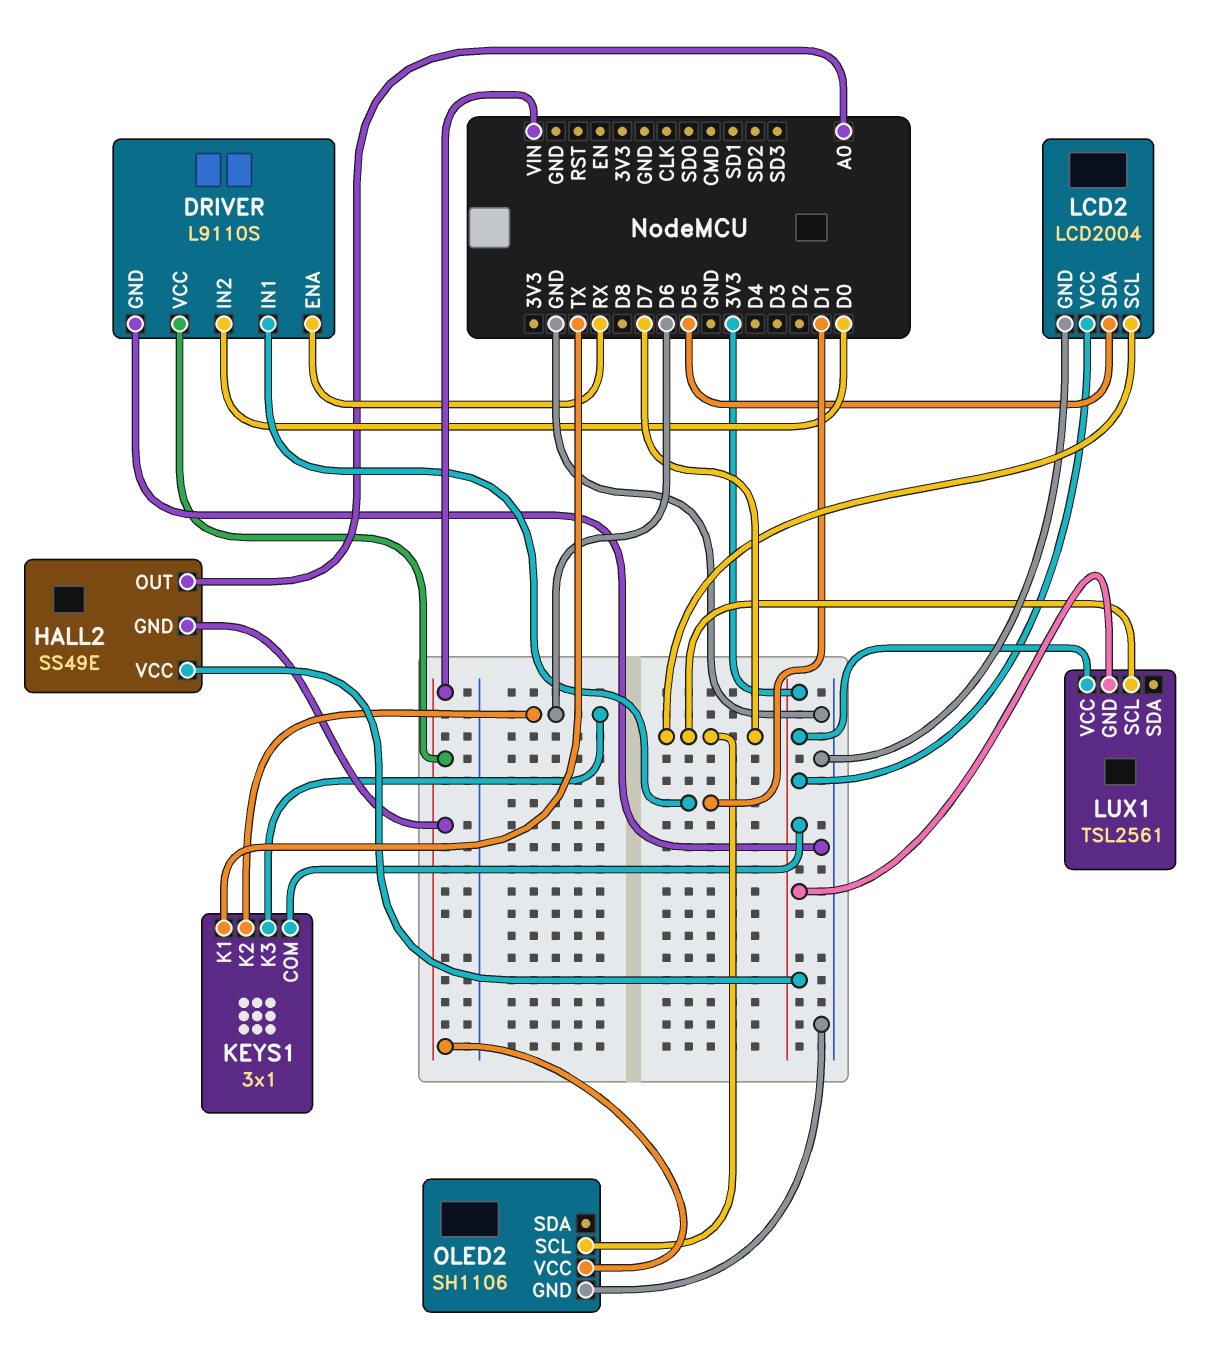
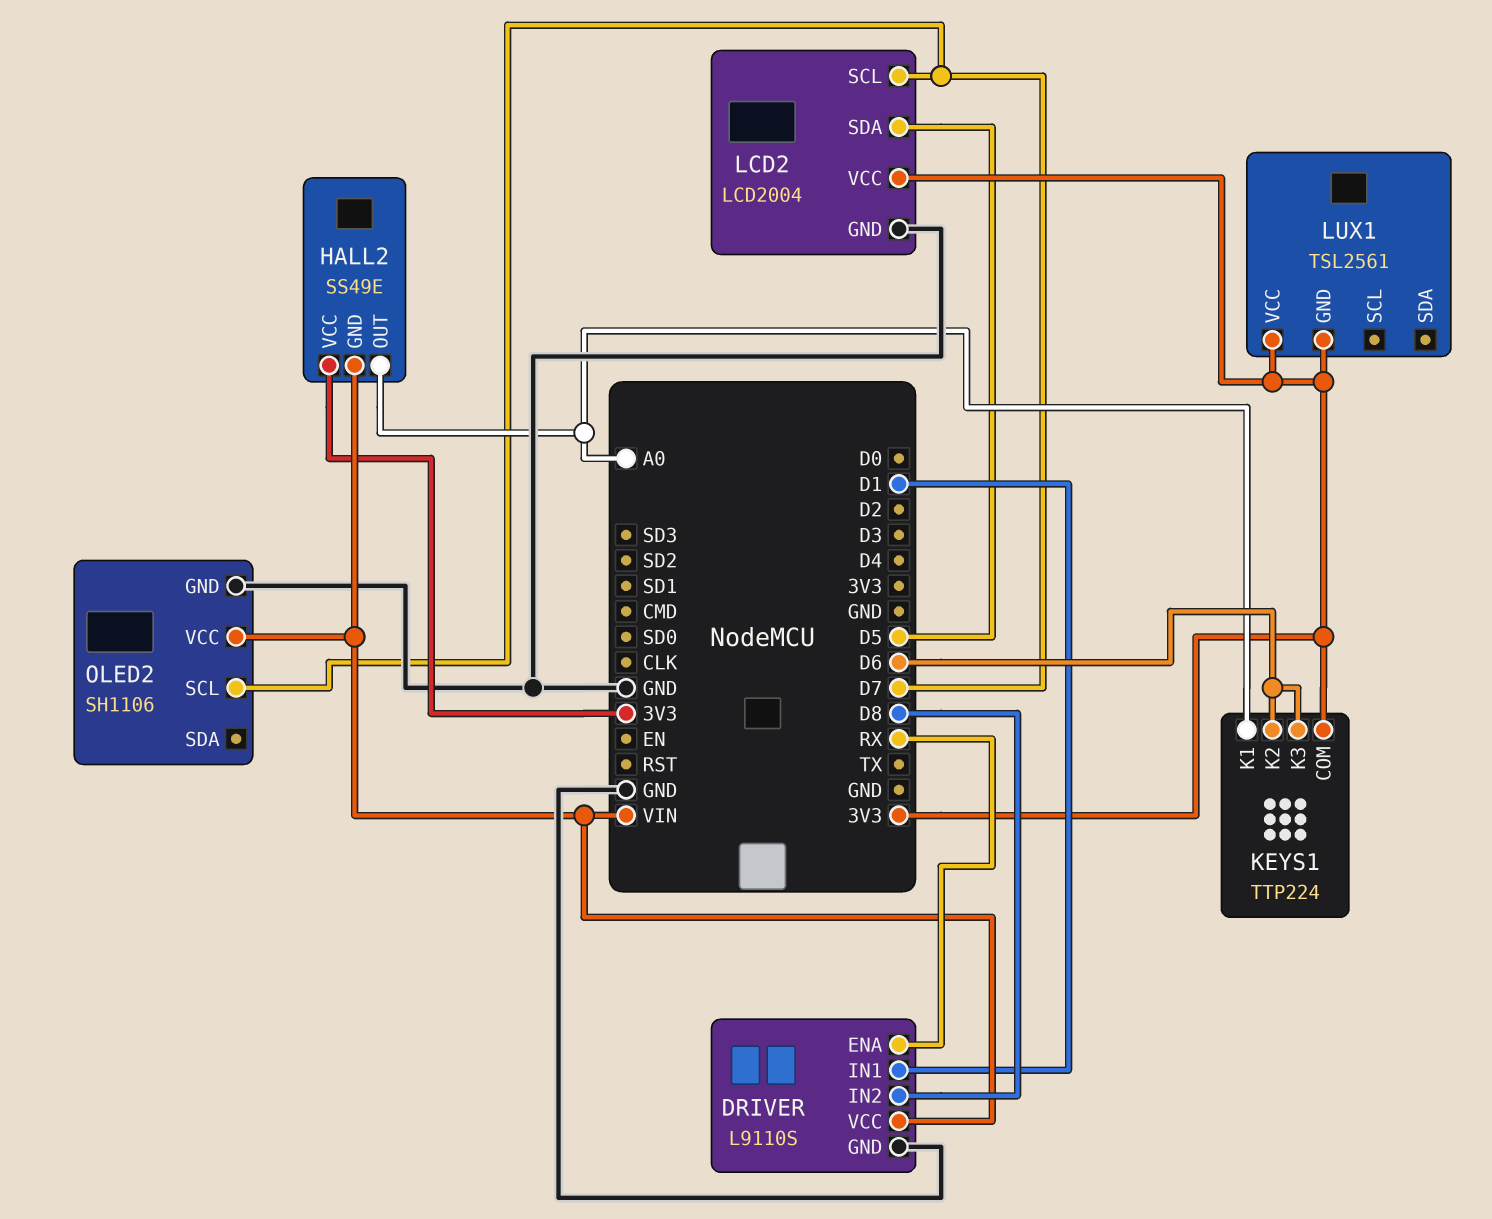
DRIVER pin IN2: D0 -> D8
KEYS1: 3x1 -> TTP224
KEYS1 pin K1: TX -> A0
LUX1 pin SCL: D7 -> none

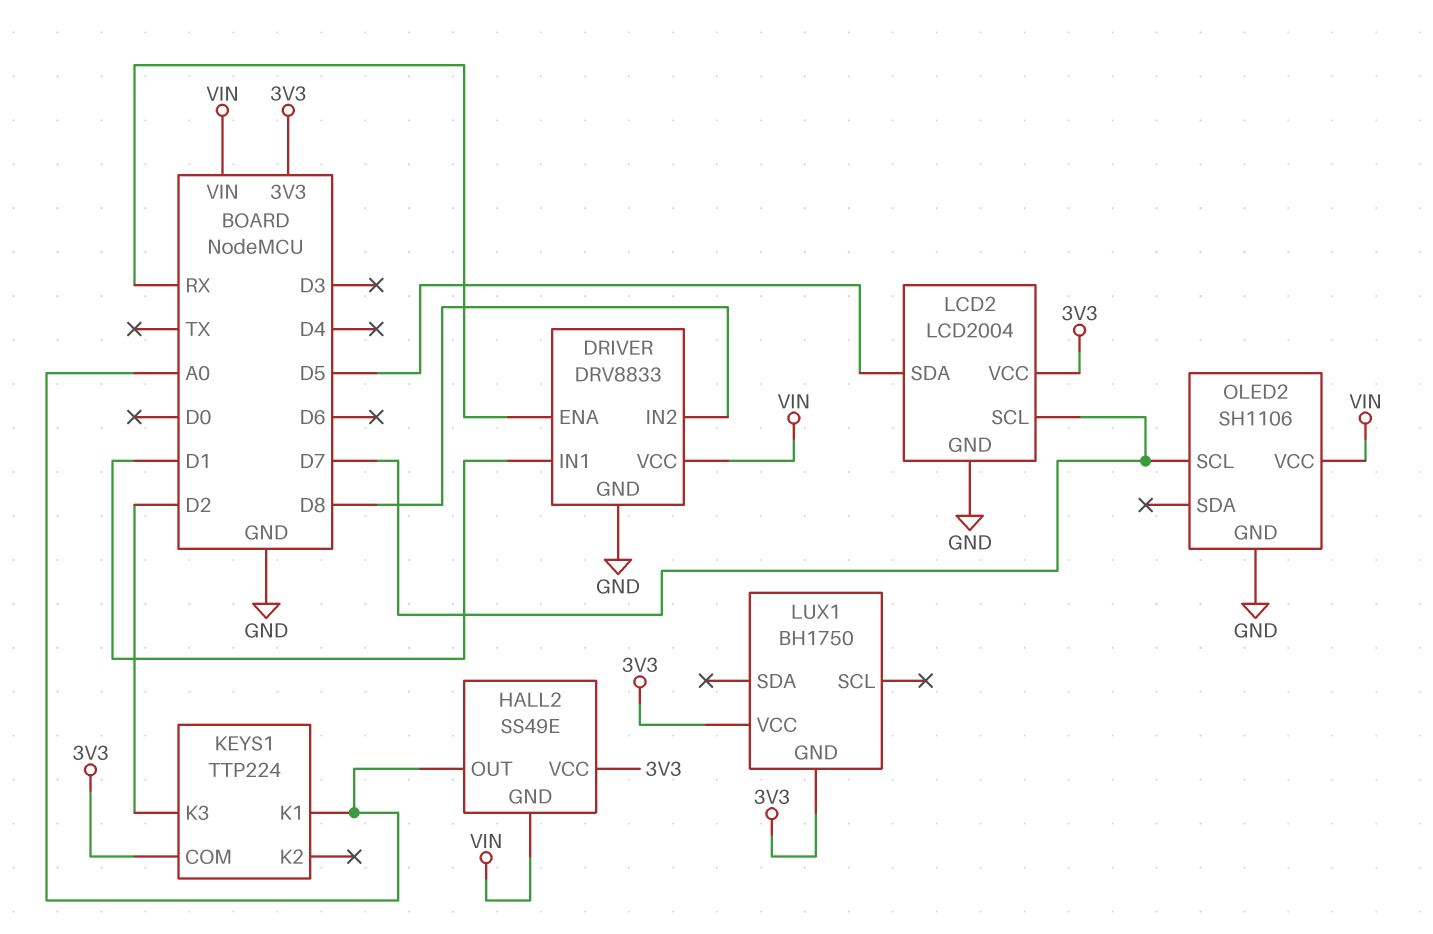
DRIVER: L9110S -> DRV8833
KEYS1 pin K2: D6 -> none
KEYS1 pin K3: D6 -> D2
LUX1: TSL2561 -> BH1750

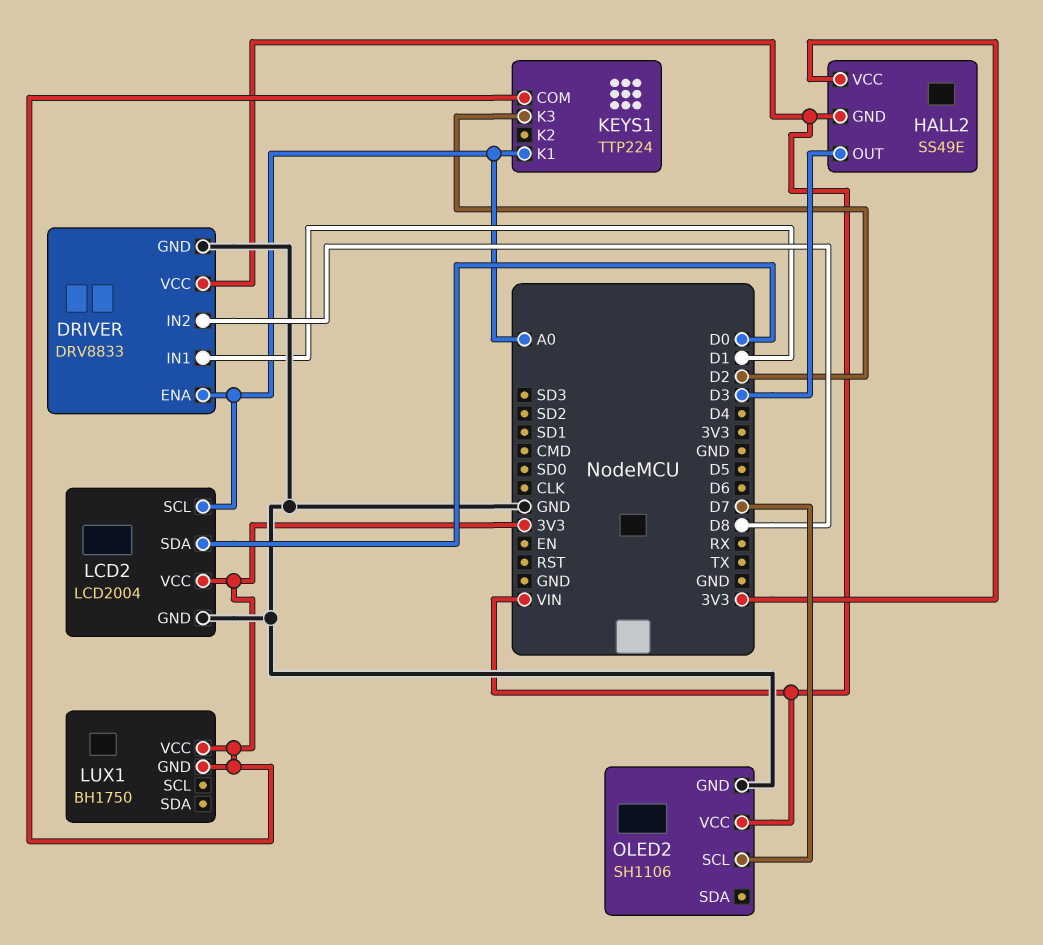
DRIVER pin ENA: RX -> A0
HALL2 pin OUT: A0 -> D3
LCD2 pin SCL: D7 -> A0
LCD2 pin SDA: D5 -> D0

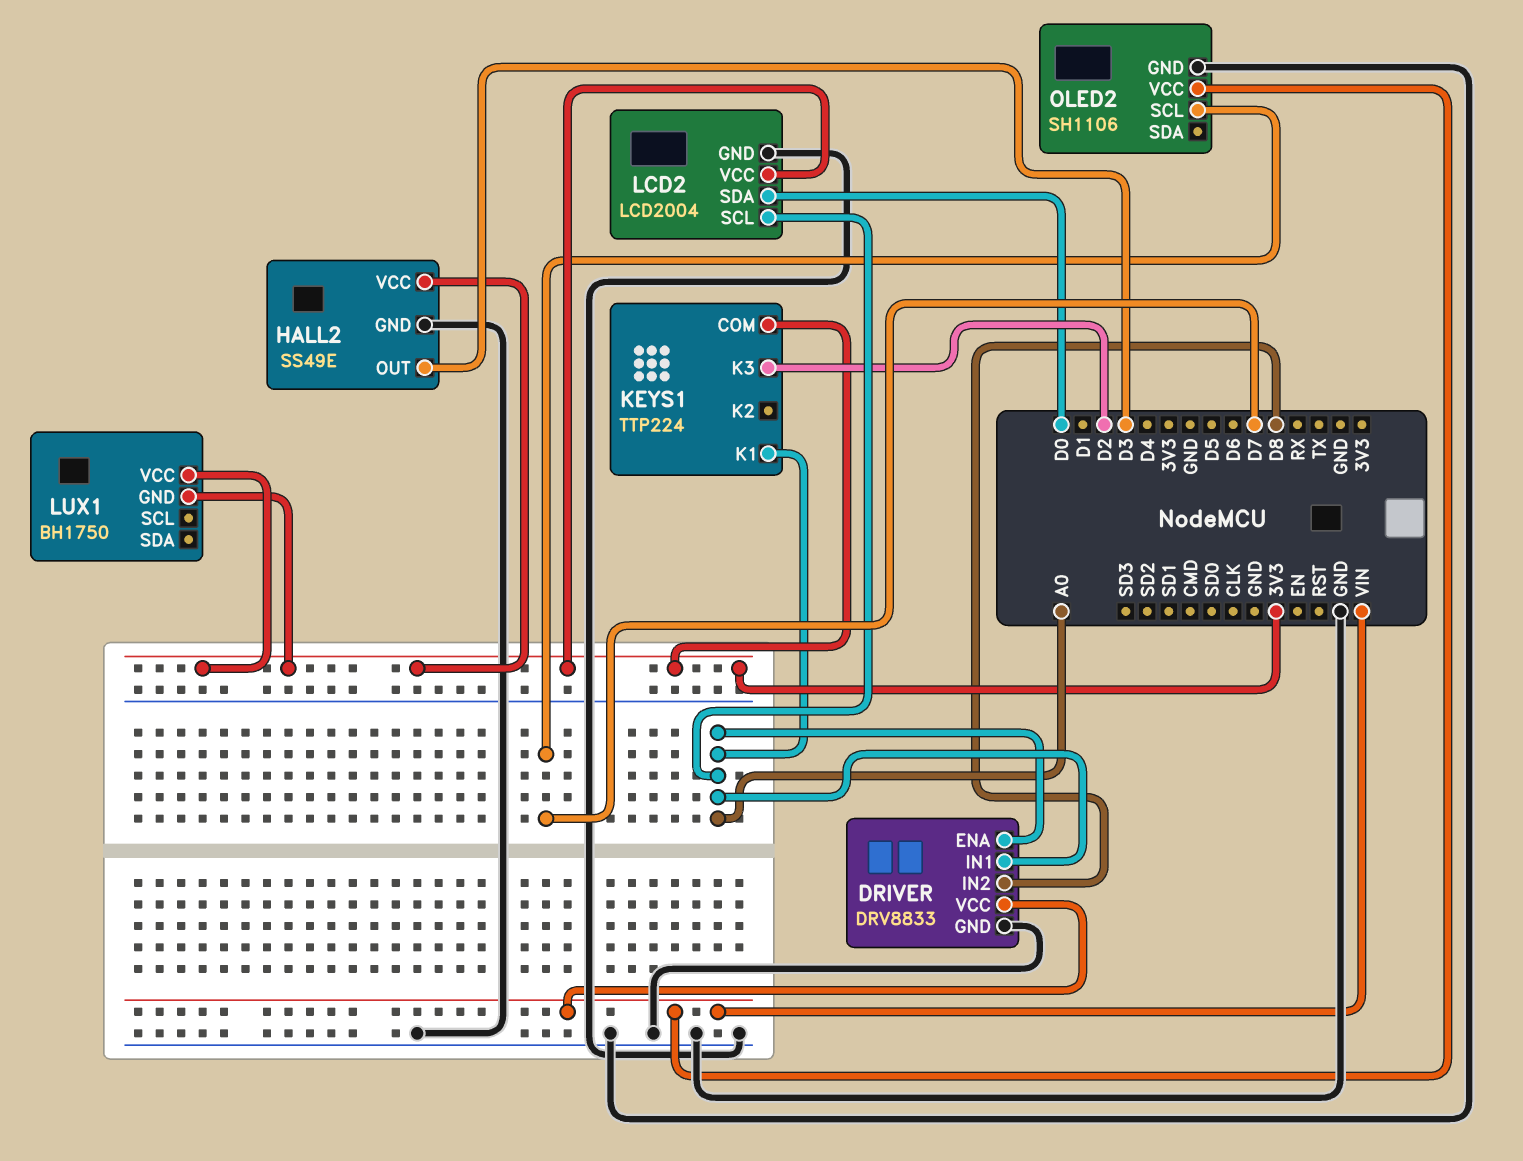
DRIVER pin IN1: D1 -> A0
HALL2 pin GND: VIN -> GND

